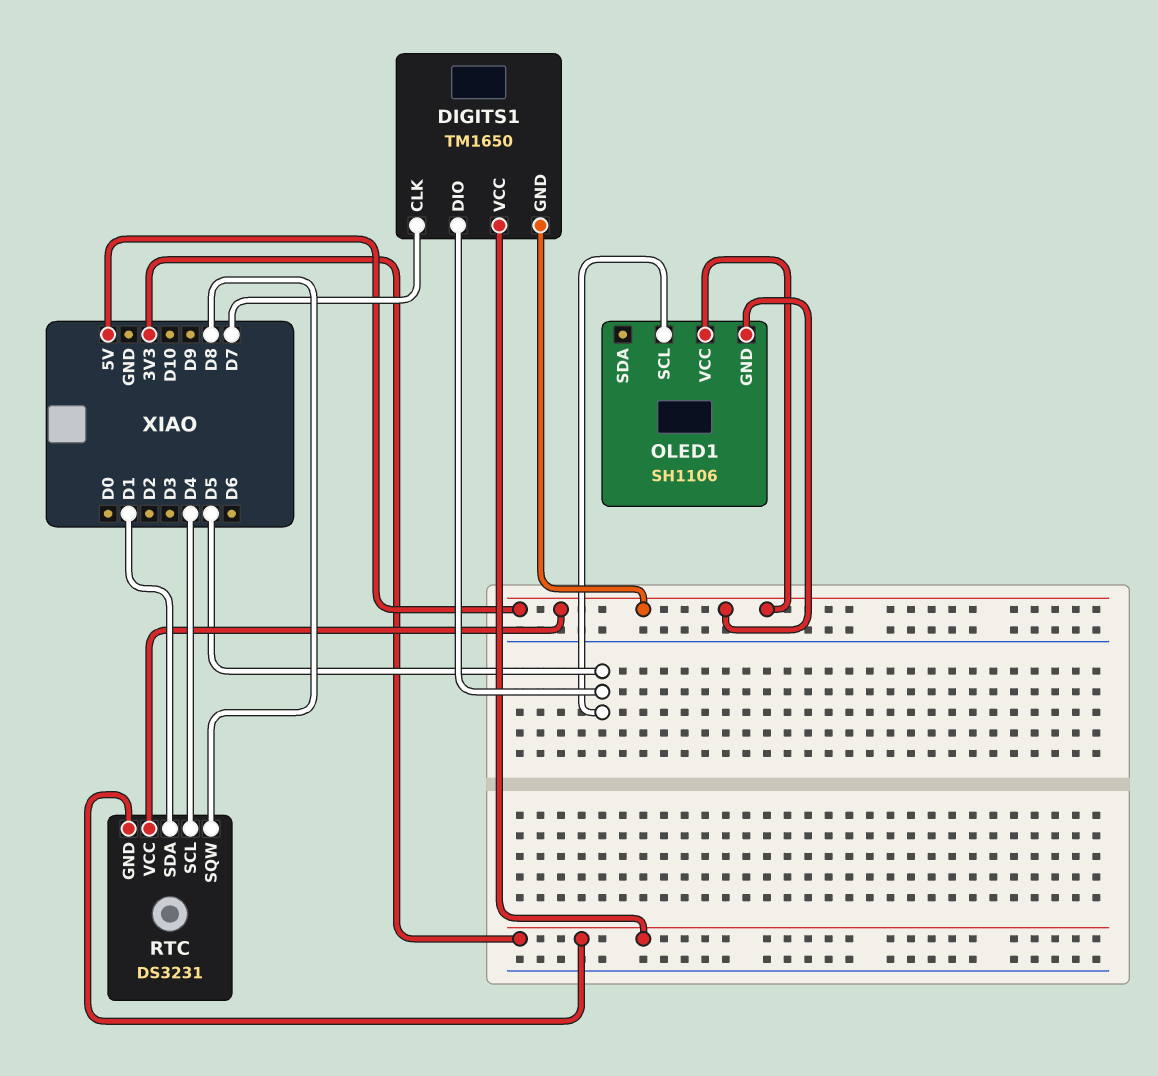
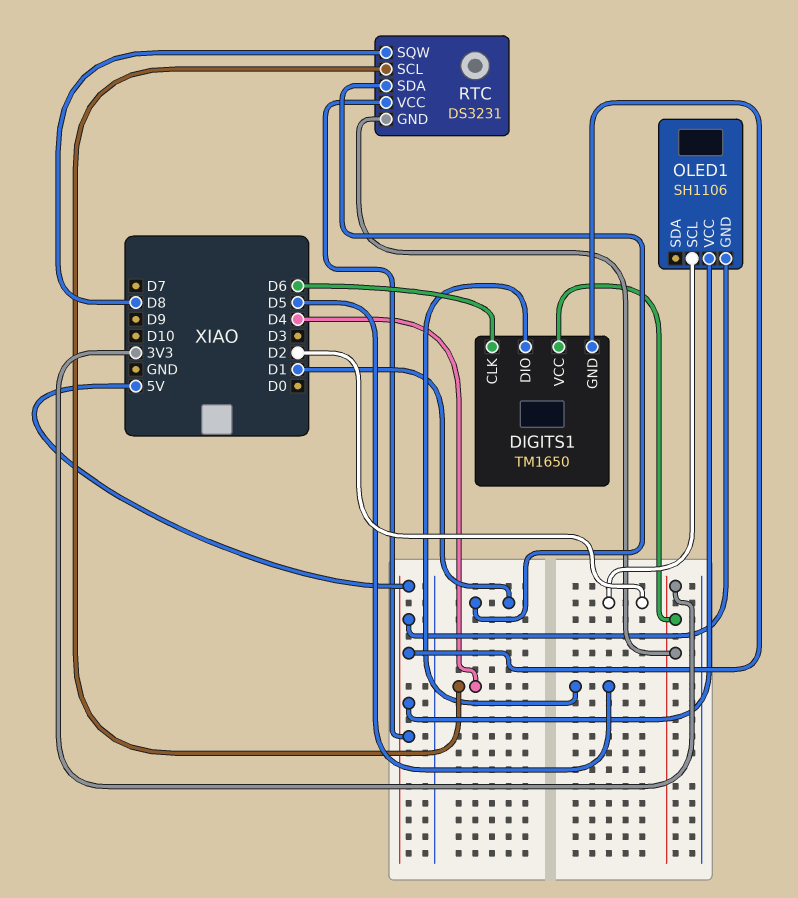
DIGITS1 pin CLK: D7 -> D6
OLED1 pin SCL: D5 -> D2

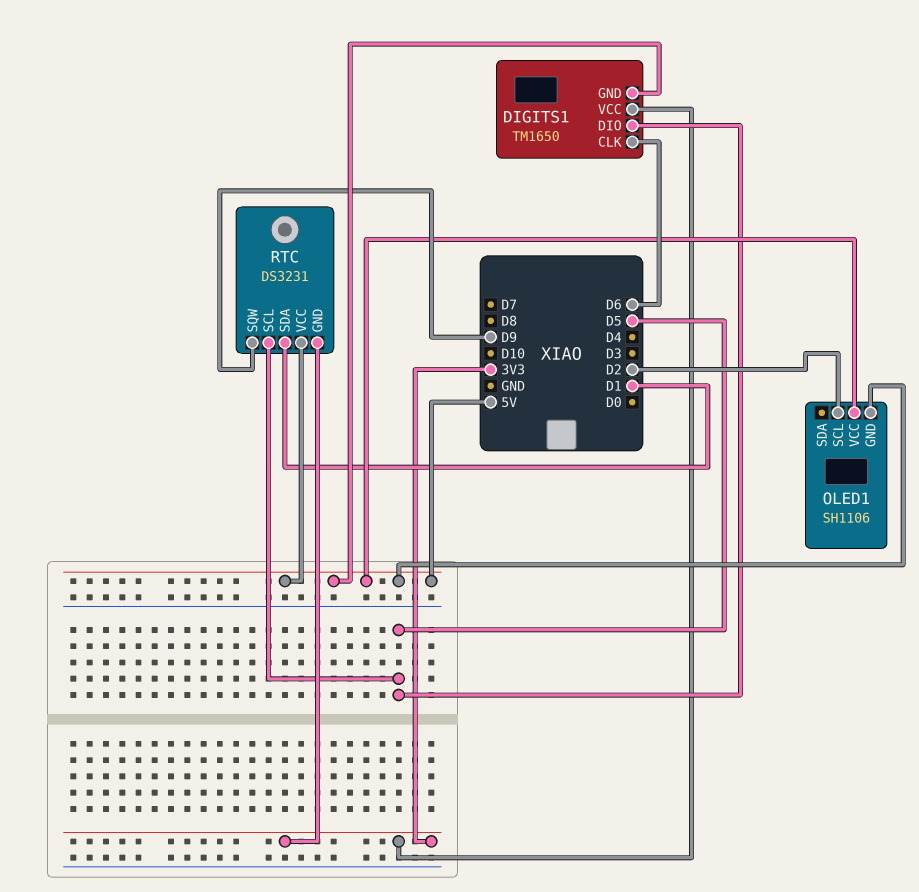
RTC pin SCL: D4 -> D5
RTC pin SQW: D8 -> D9

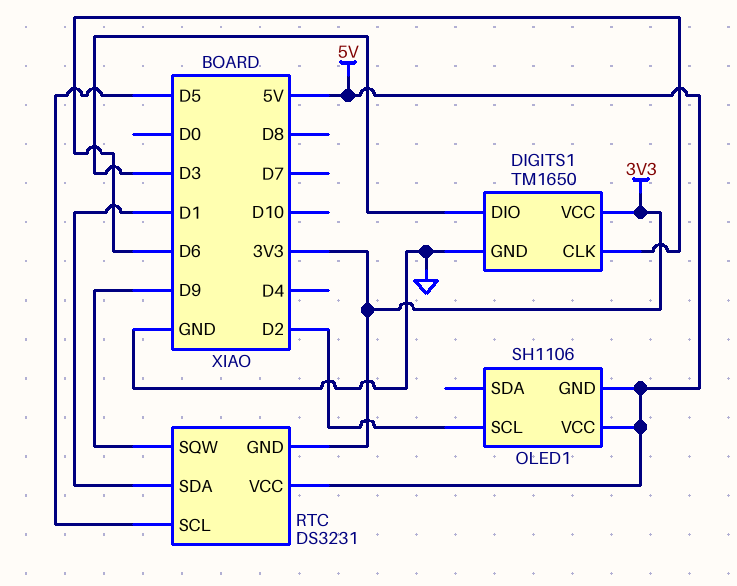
DIGITS1 pin DIO: D5 -> D3
DIGITS1 pin GND: 5V -> GND

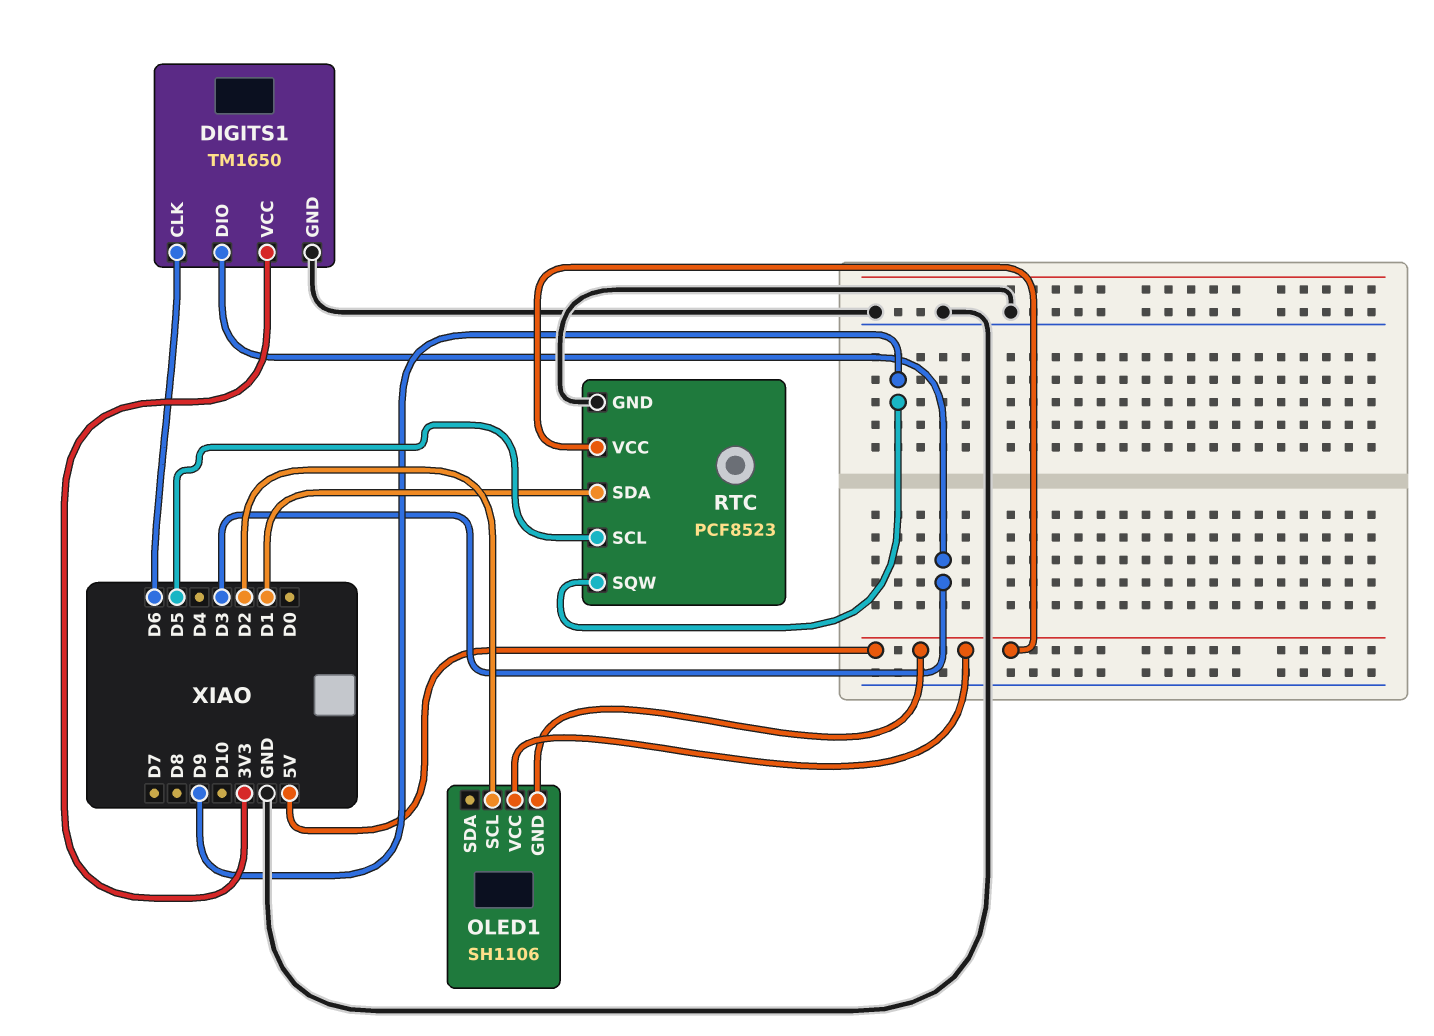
RTC: DS3231 -> PCF8523
RTC pin GND: 3V3 -> GND

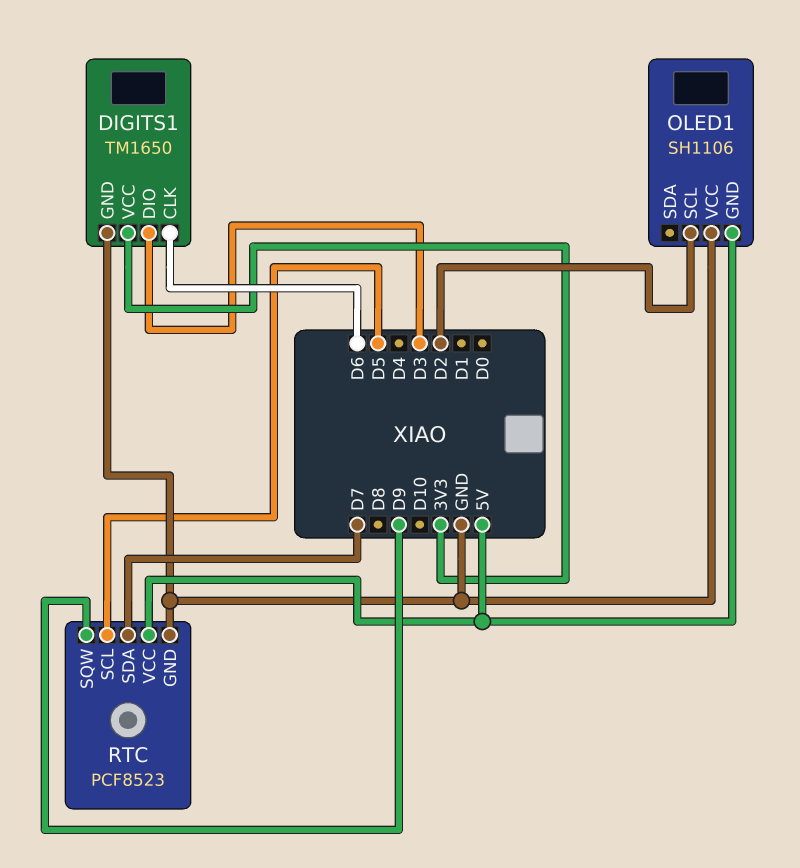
OLED1 pin VCC: 5V -> GND
RTC pin SDA: D1 -> D7

